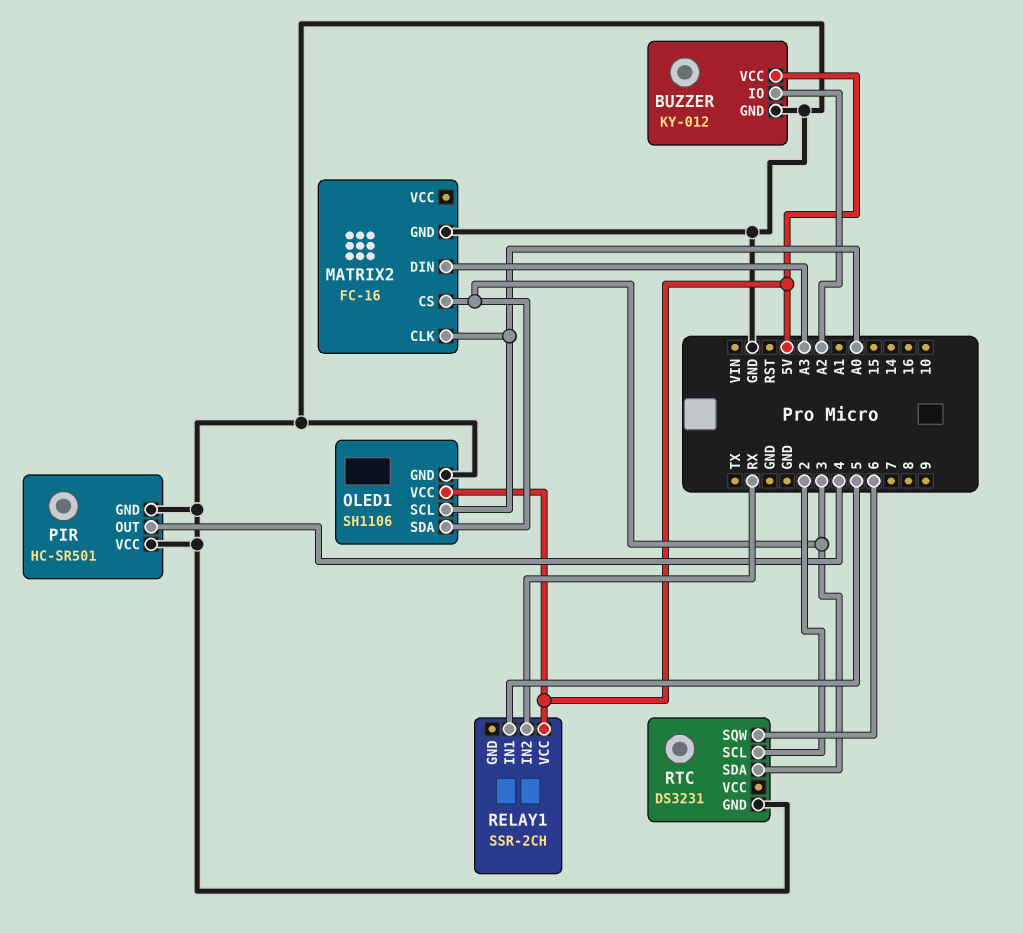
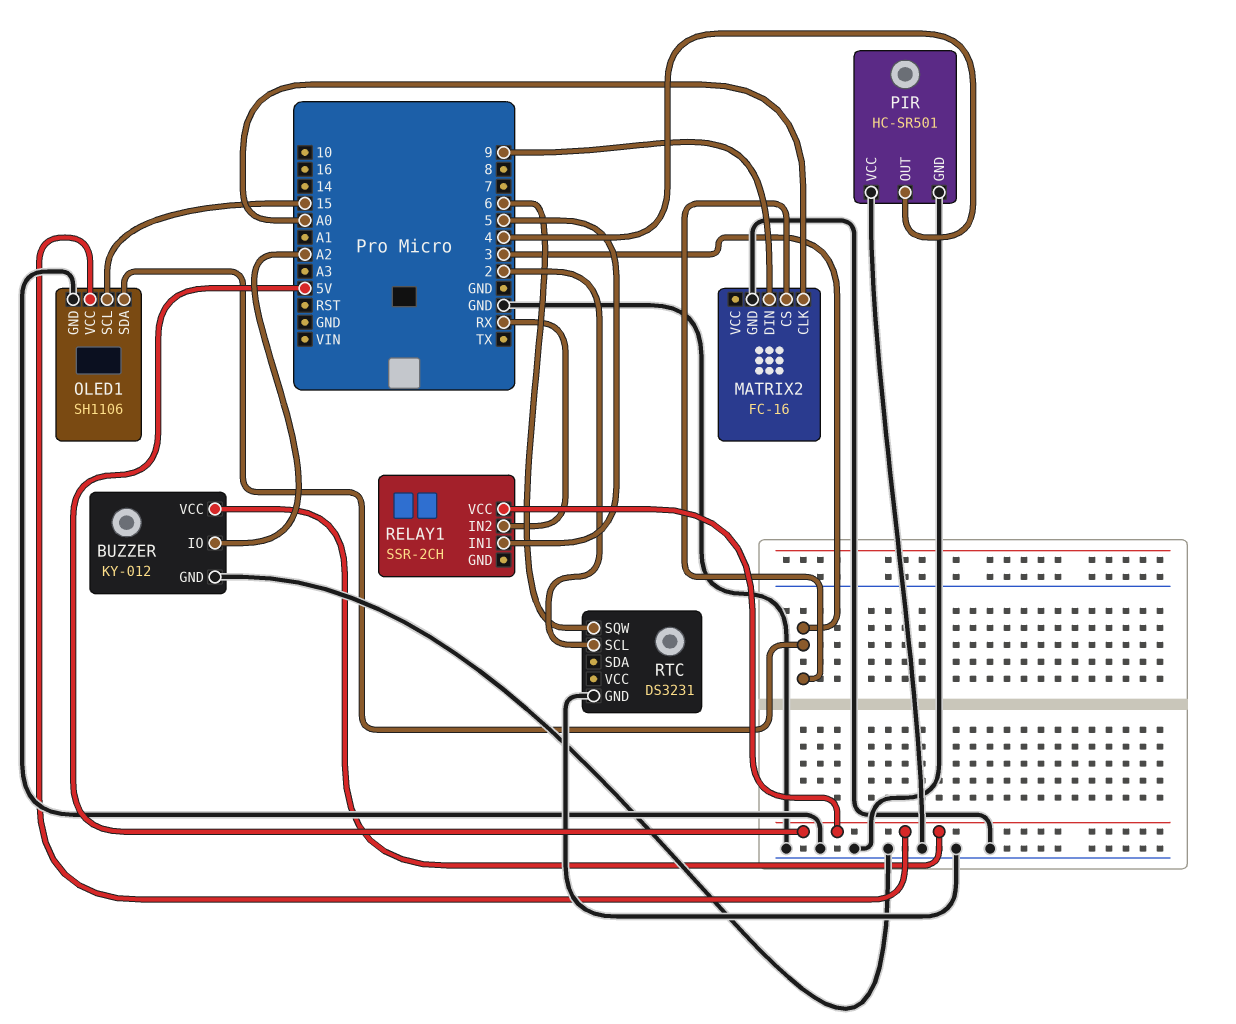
MATRIX2 pin DIN: A3 -> 9
OLED1 pin SCL: A0 -> 15
RTC pin SDA: 3 -> none

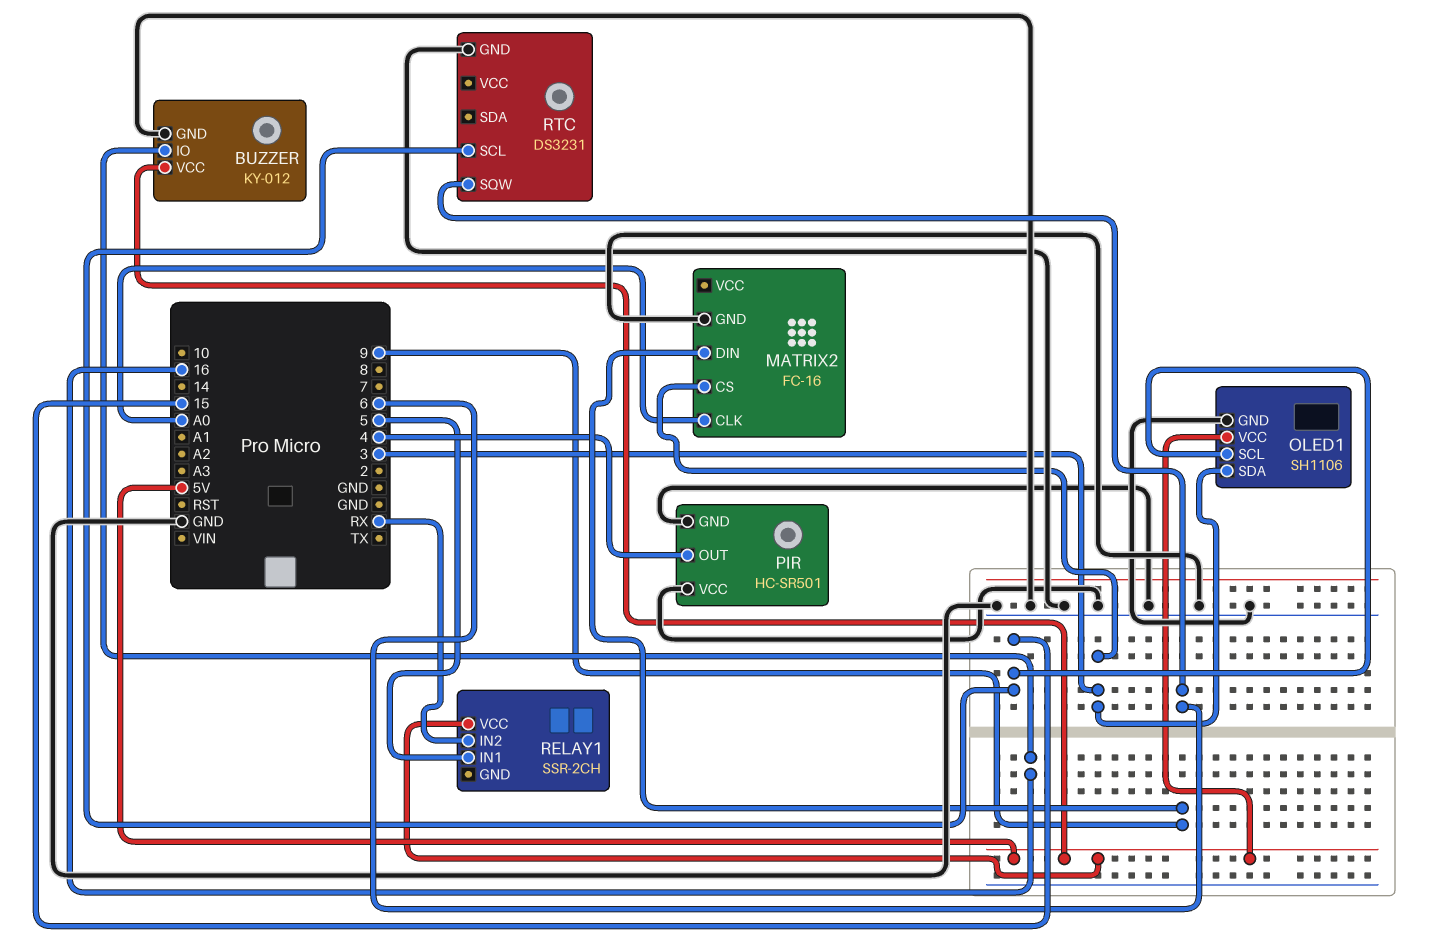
BUZZER pin IO: A2 -> 16
RTC pin SCL: 2 -> 15

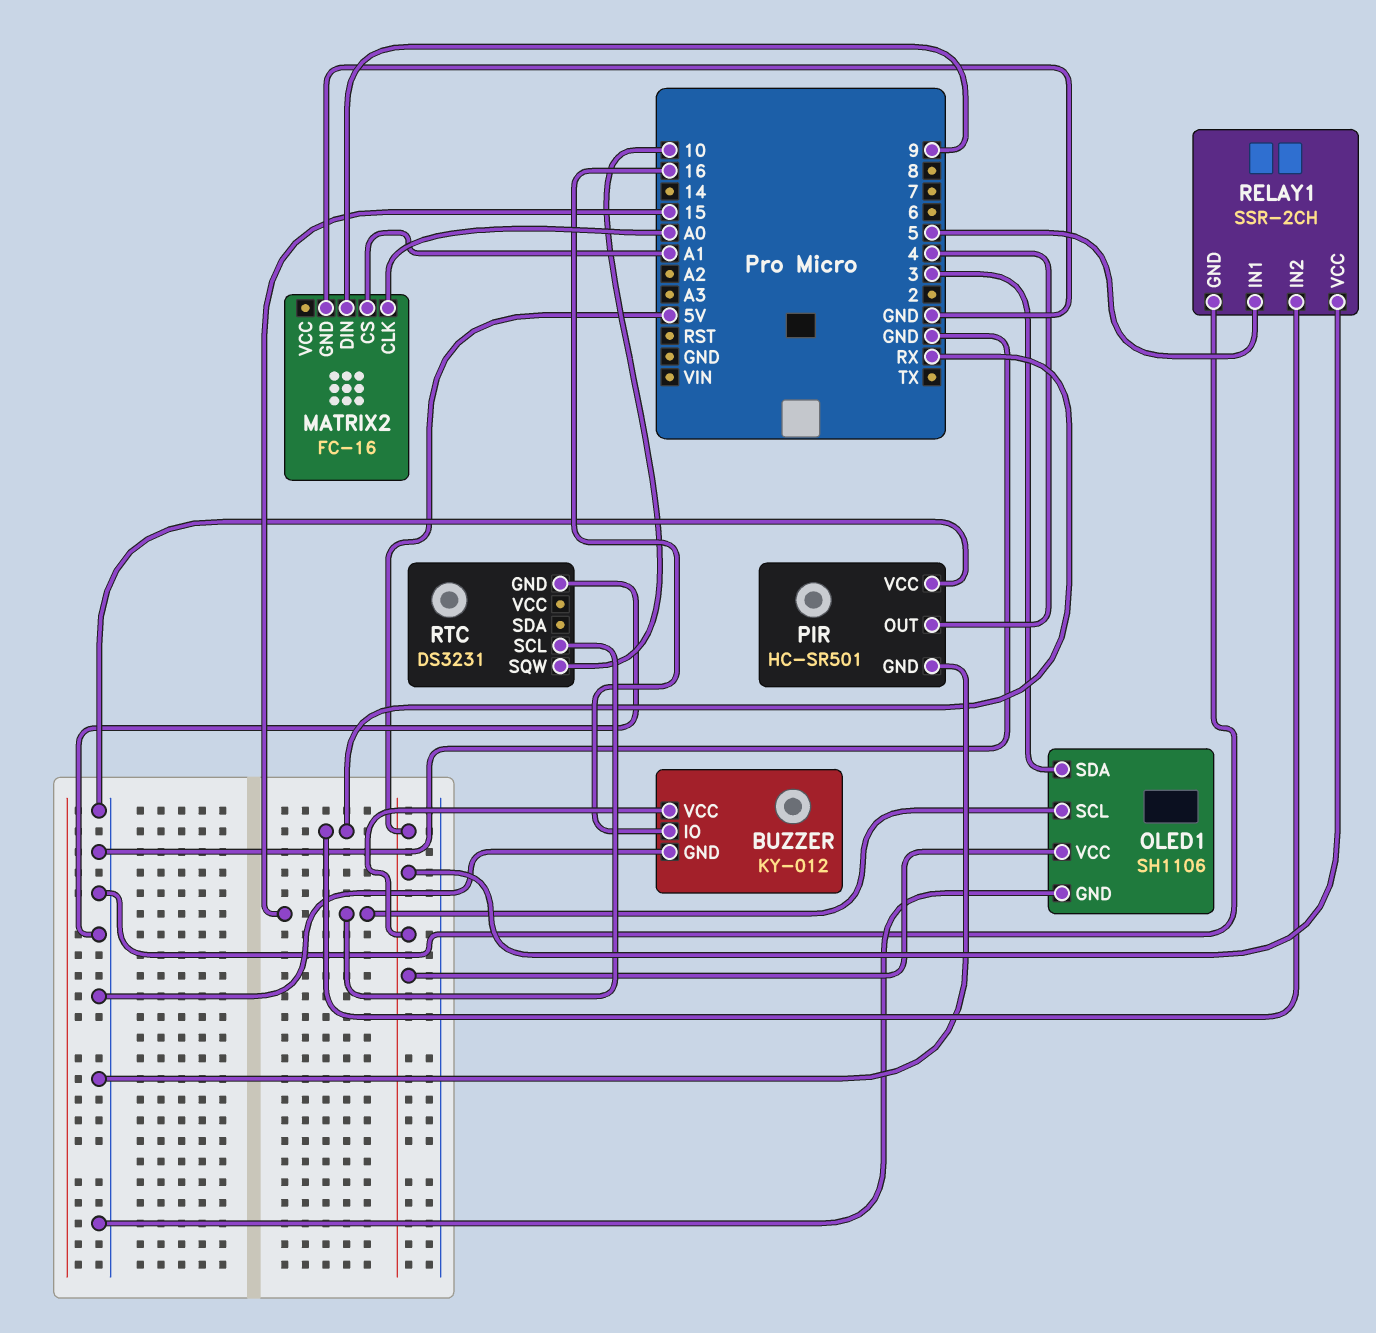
MATRIX2 pin CS: 3 -> A1
RELAY1 pin GND: none -> GND
RTC pin SQW: 6 -> 10

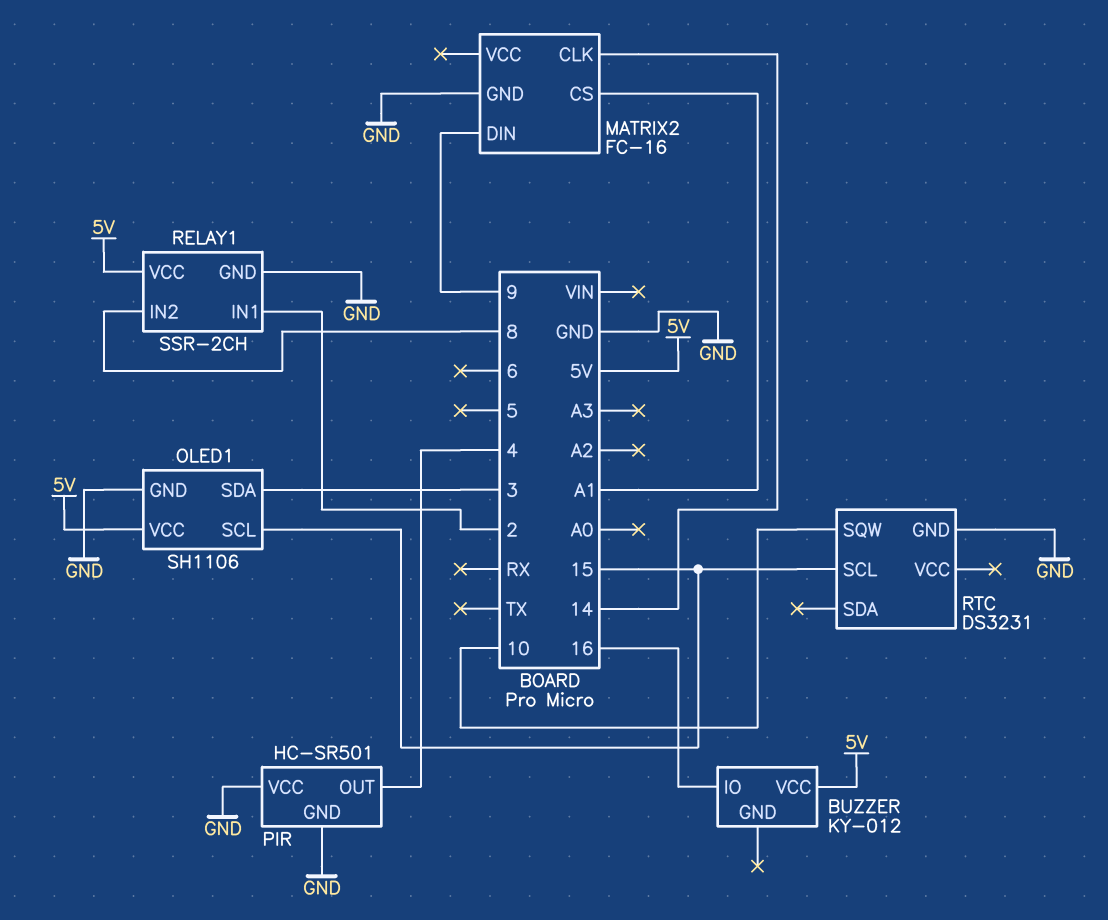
BUZZER pin GND: GND -> none
MATRIX2 pin CLK: A0 -> 14
RELAY1 pin IN1: 5 -> 2
RELAY1 pin IN2: RX -> 8

